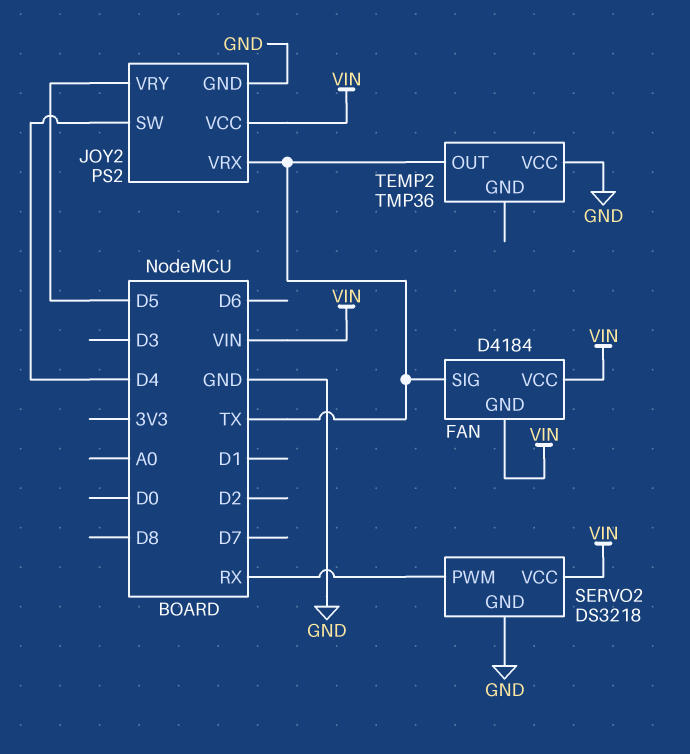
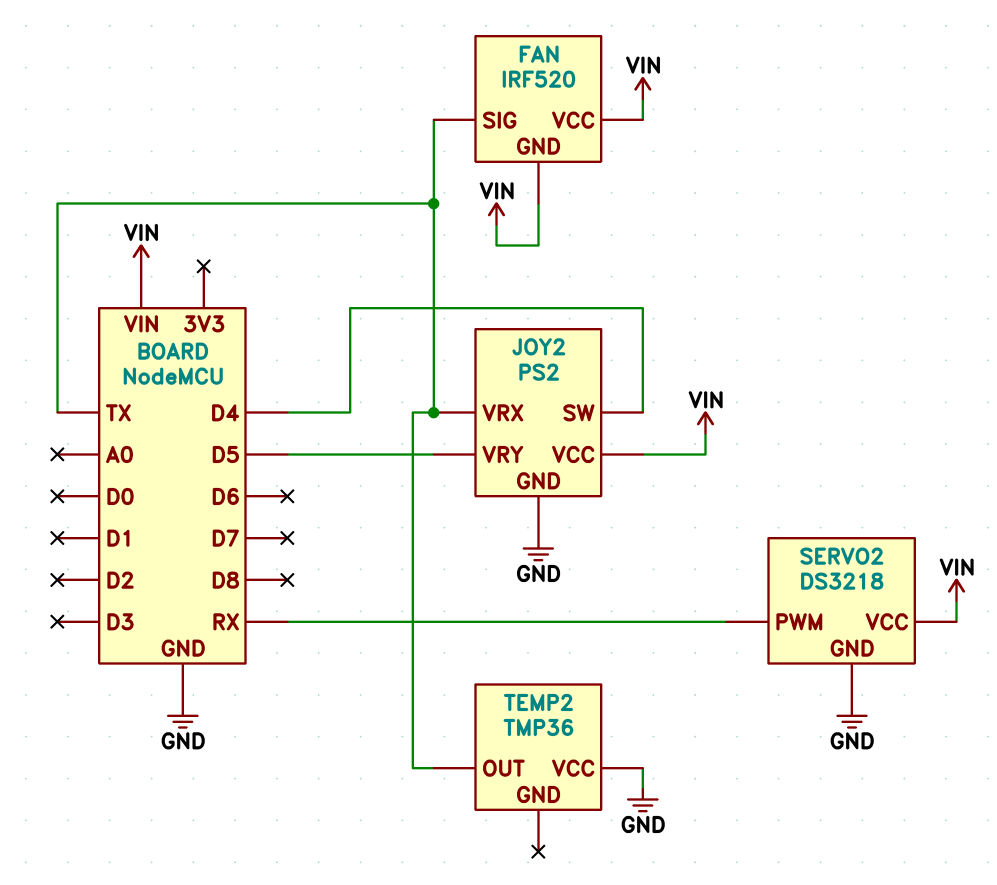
FAN: D4184 -> IRF520

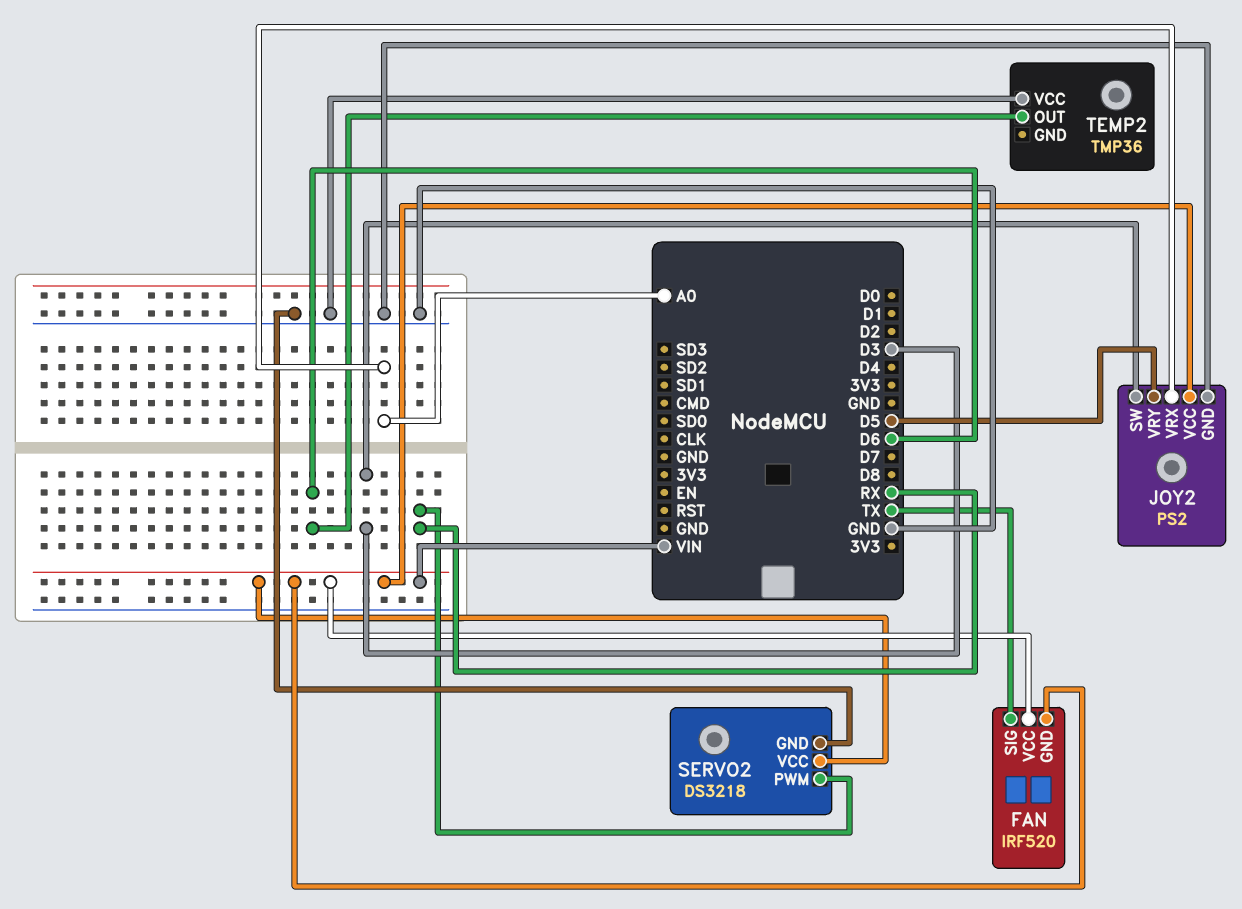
JOY2 pin SW: D4 -> D3
JOY2 pin VRX: TX -> A0
TEMP2 pin OUT: TX -> D6

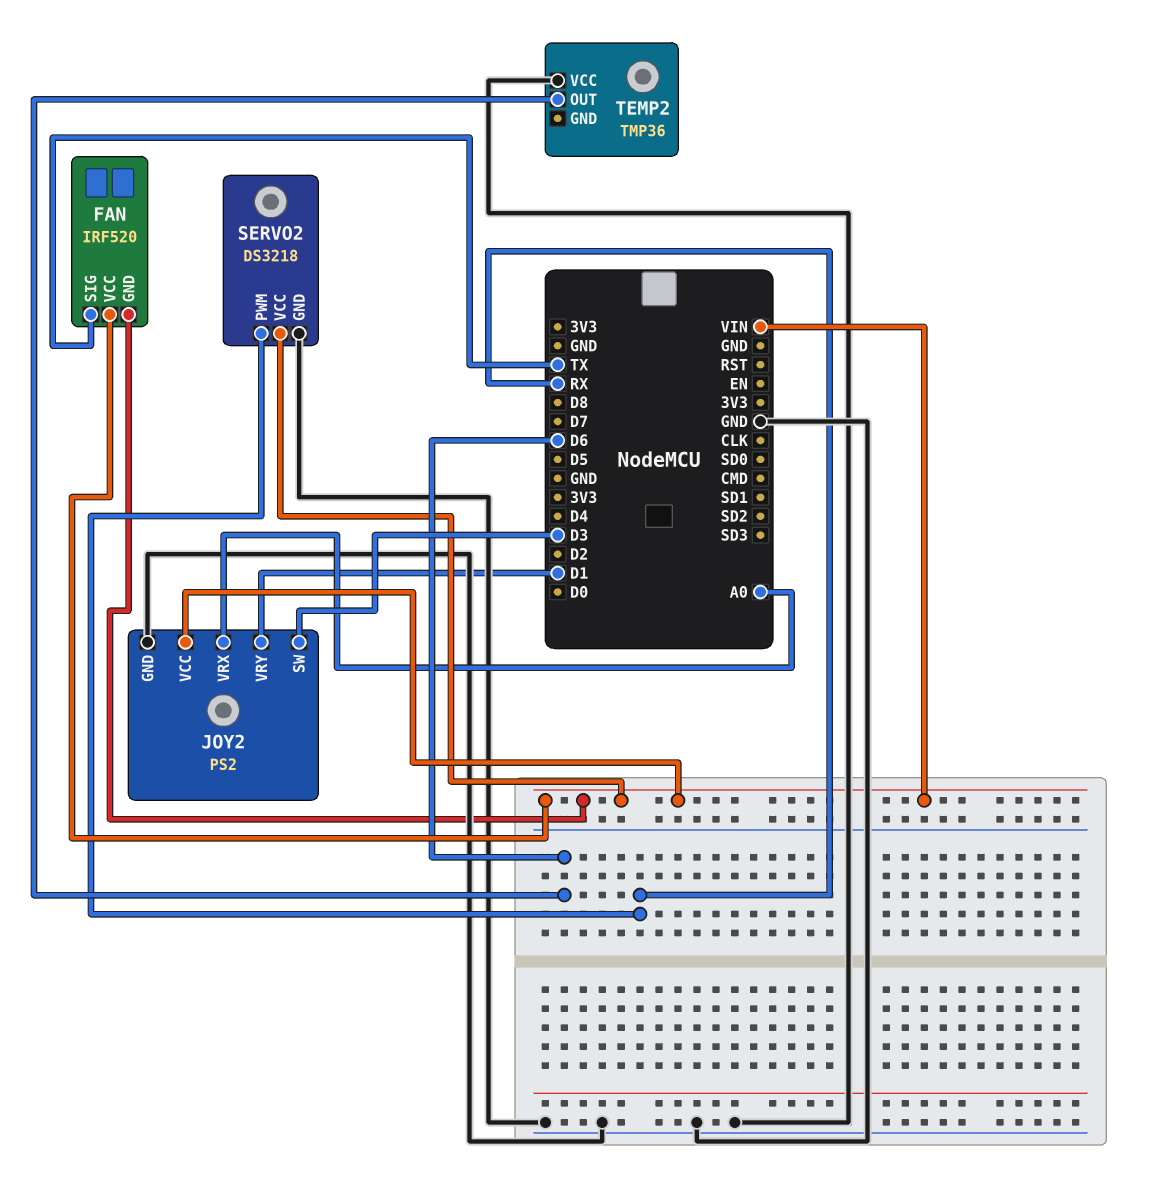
JOY2 pin VRY: D5 -> D1

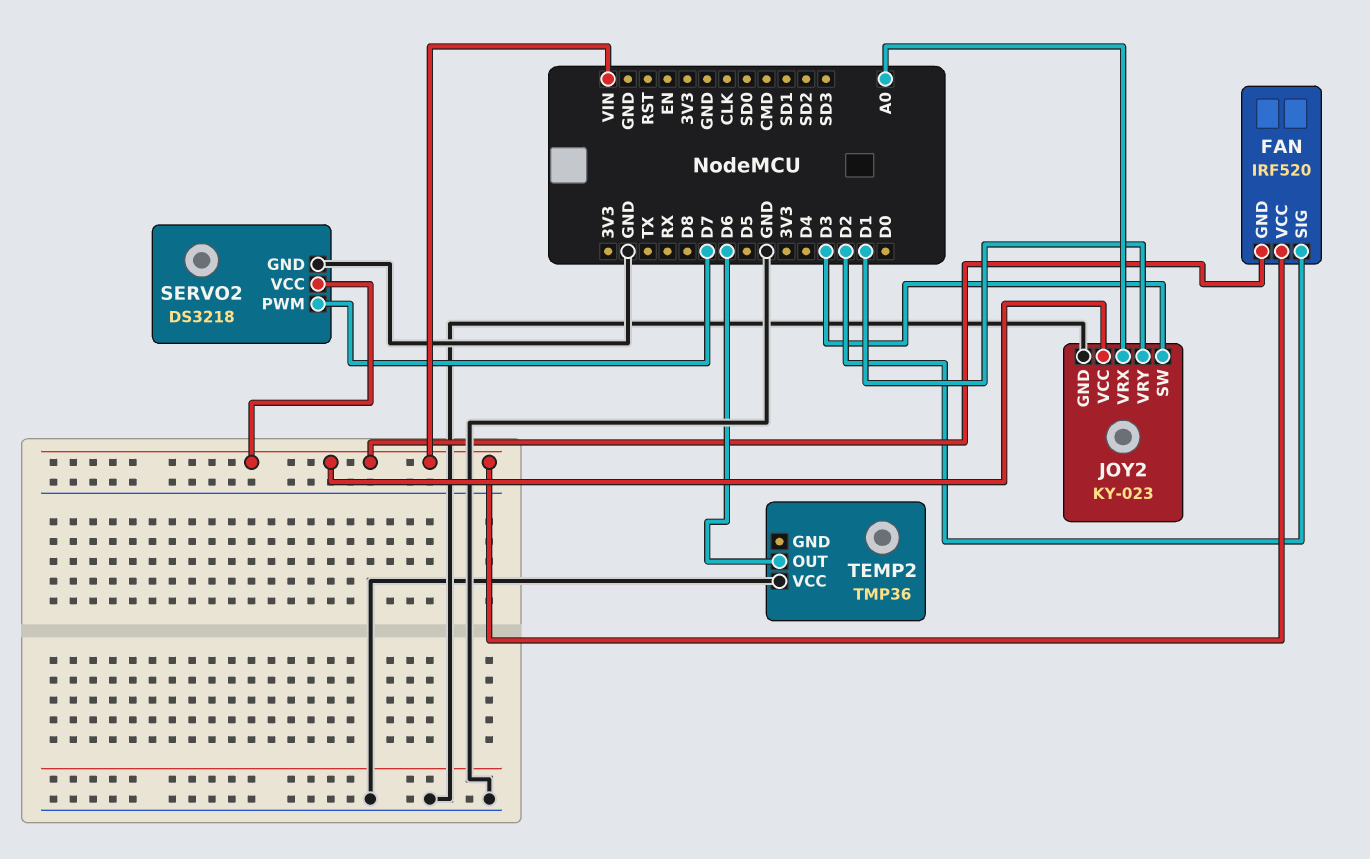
FAN pin SIG: TX -> D2
JOY2: PS2 -> KY-023
SERVO2 pin PWM: RX -> D7

